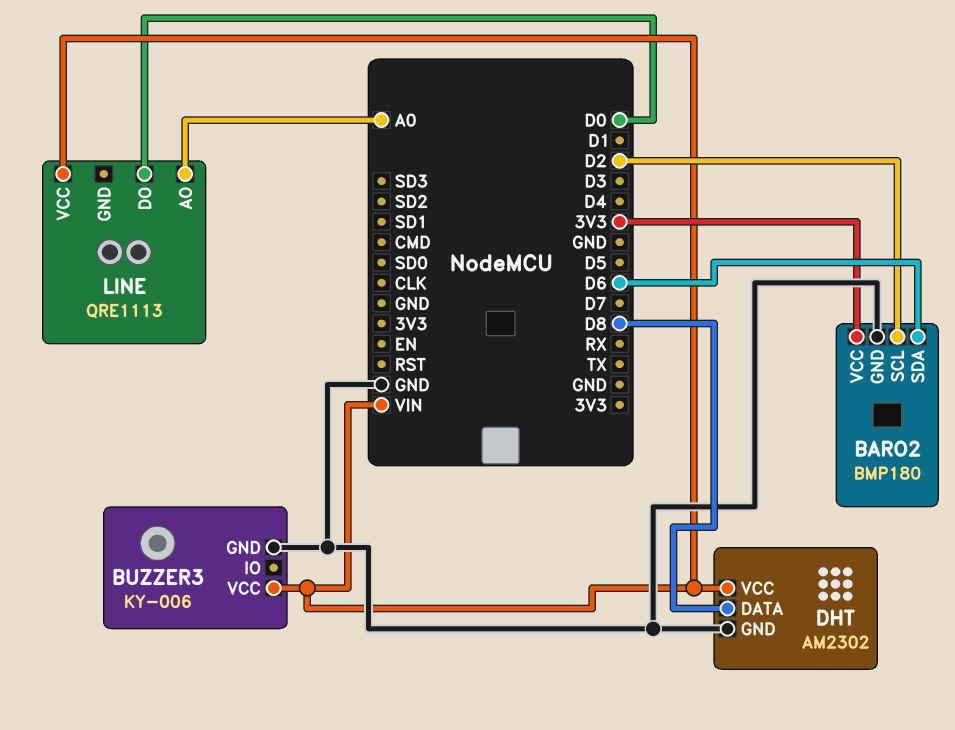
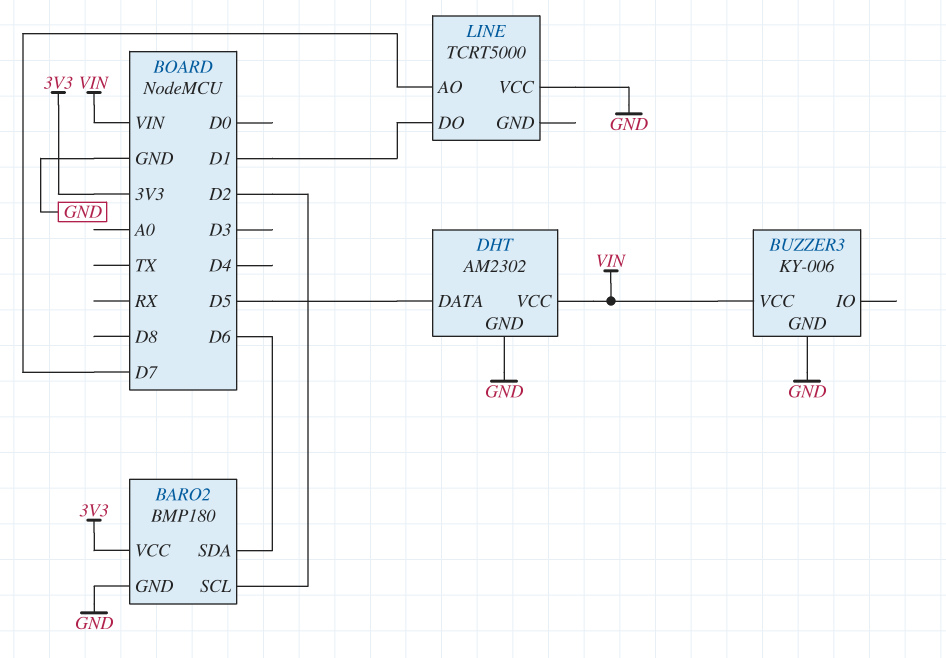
DHT pin DATA: D8 -> D5
LINE: QRE1113 -> TCRT5000
LINE pin AO: A0 -> D7
LINE pin DO: D0 -> D1
LINE pin VCC: VIN -> GND

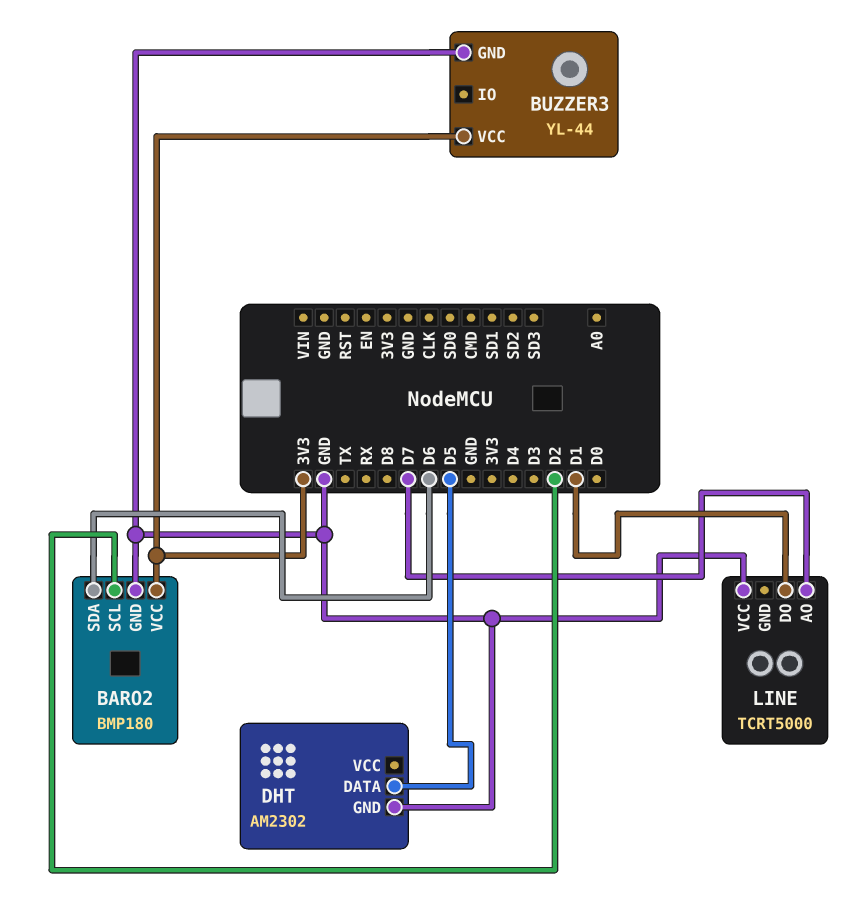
BUZZER3: KY-006 -> YL-44
BUZZER3 pin VCC: VIN -> 3V3
DHT pin VCC: VIN -> none

